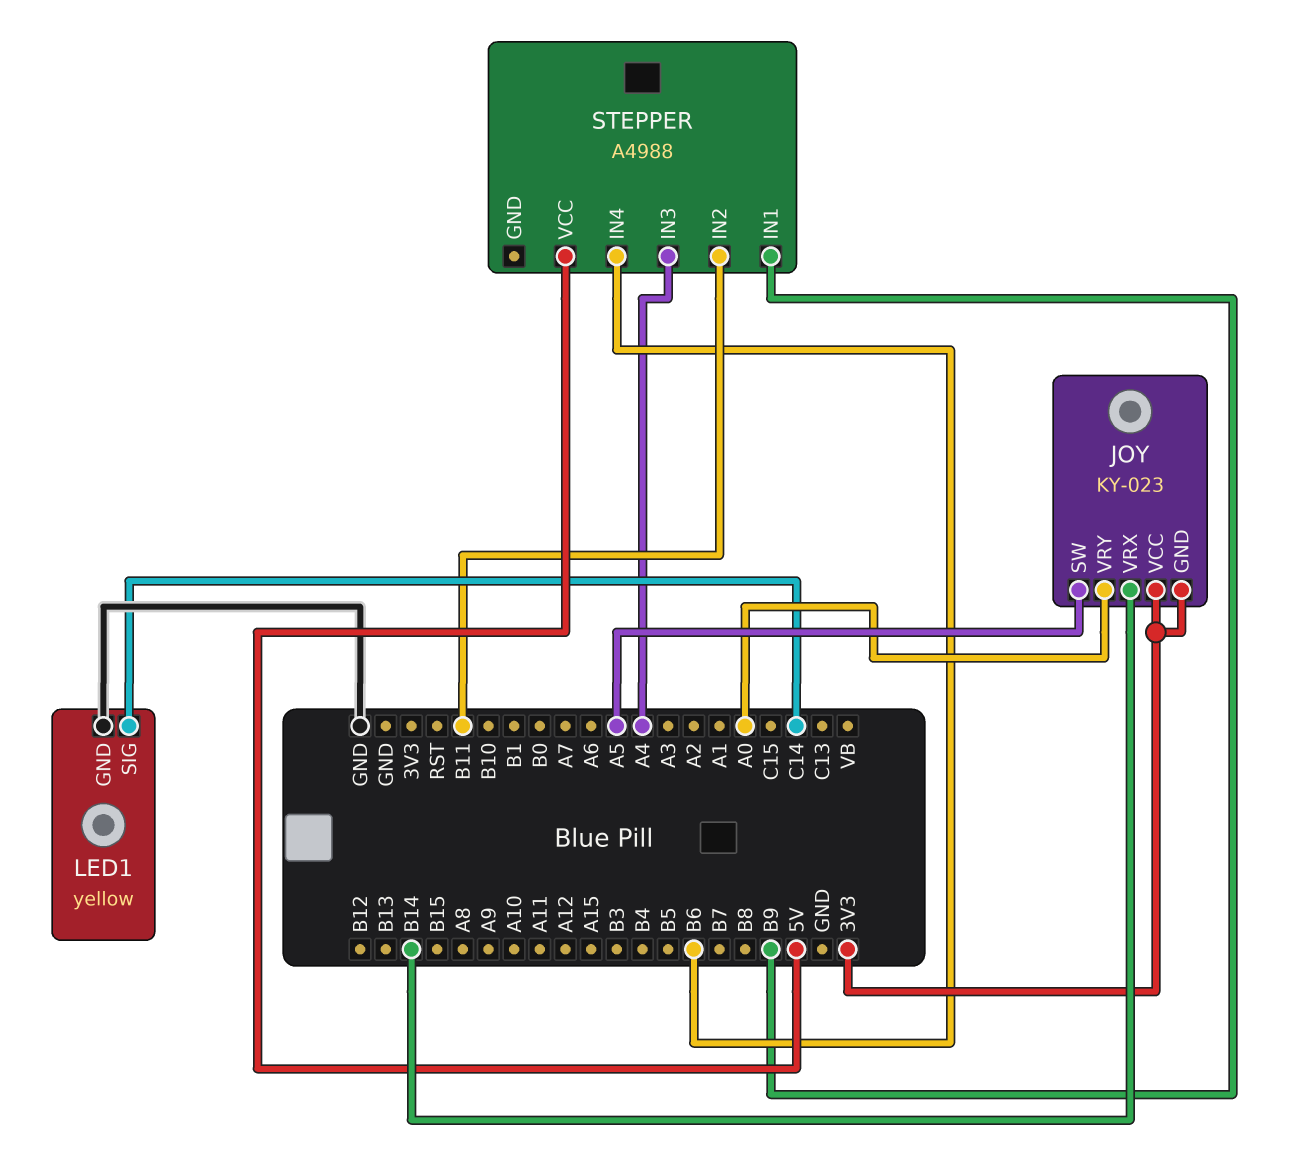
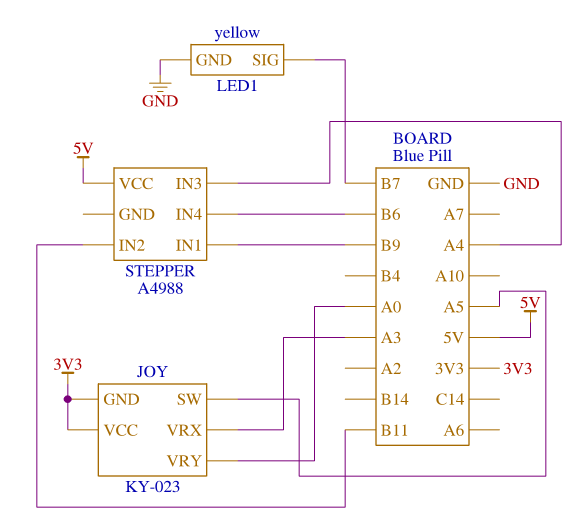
JOY pin VRX: B14 -> A3
LED1 pin SIG: C14 -> B7

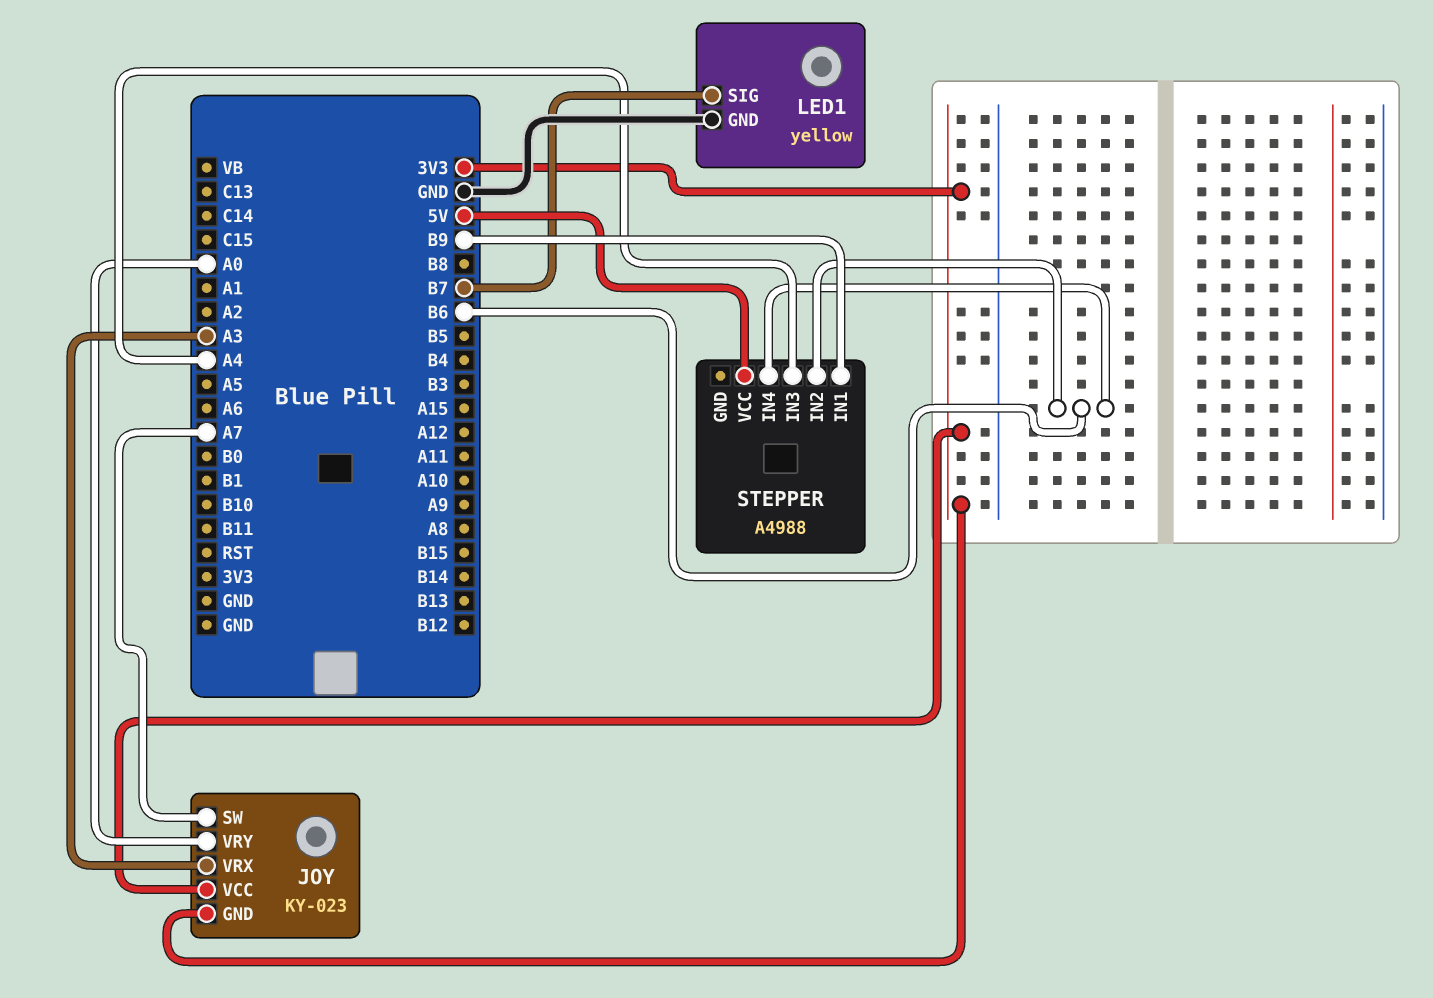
JOY pin SW: A5 -> A7
STEPPER pin IN2: B11 -> B6

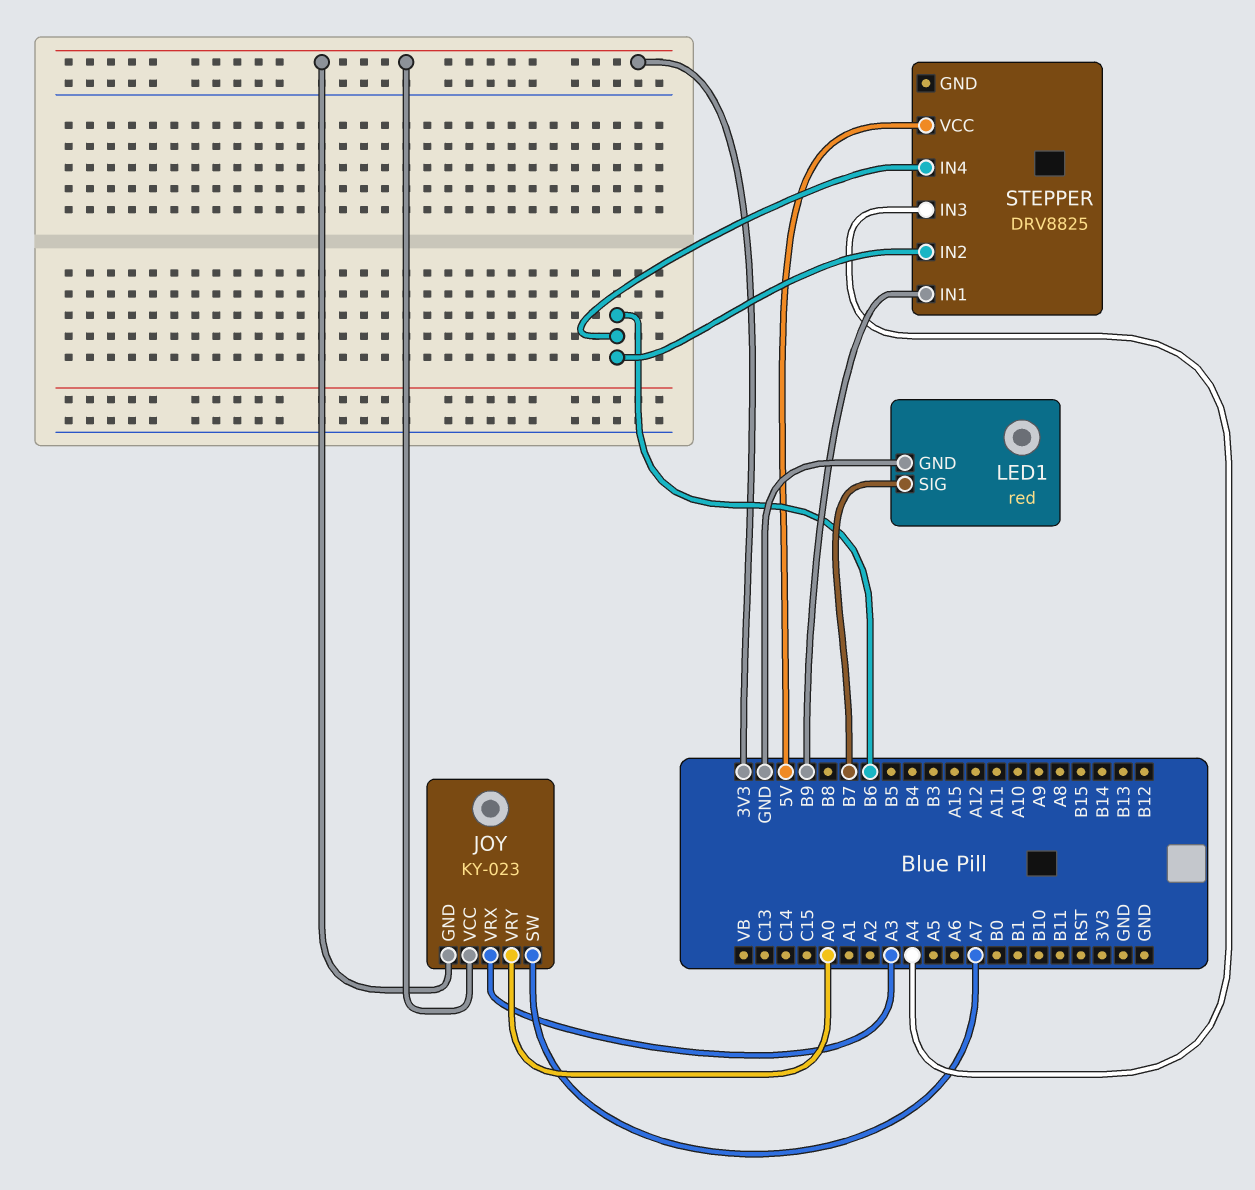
LED1: yellow -> red
STEPPER: A4988 -> DRV8825

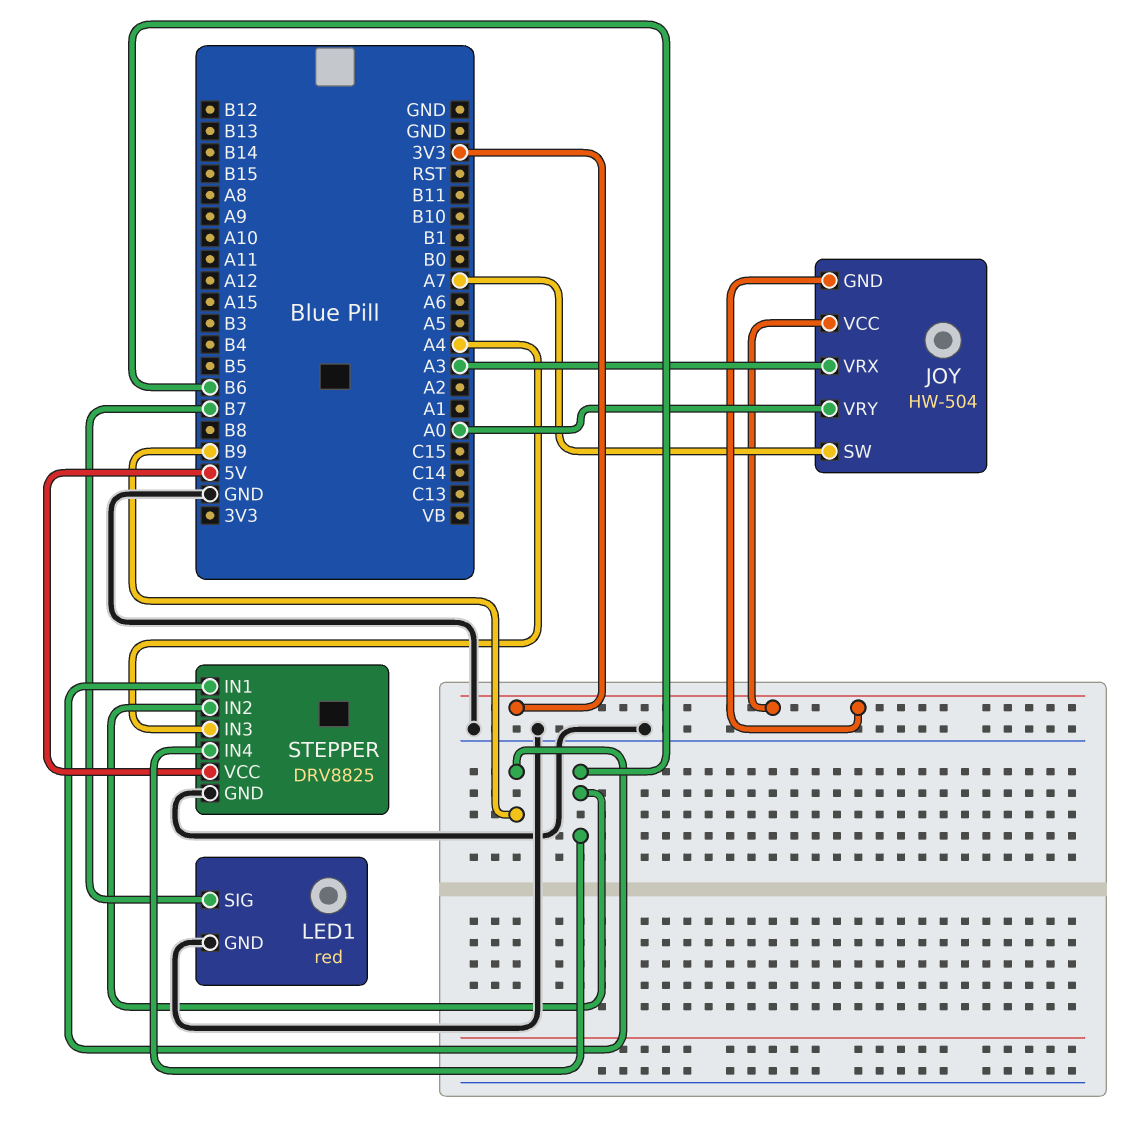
JOY: KY-023 -> HW-504
STEPPER pin GND: none -> GND

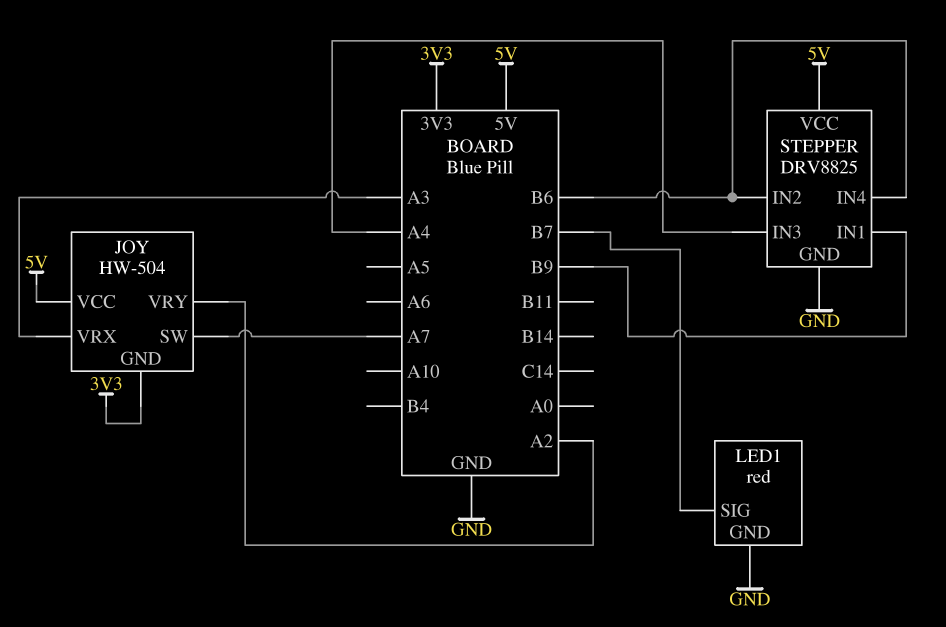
JOY pin VCC: 3V3 -> 5V
JOY pin VRY: A0 -> A2

